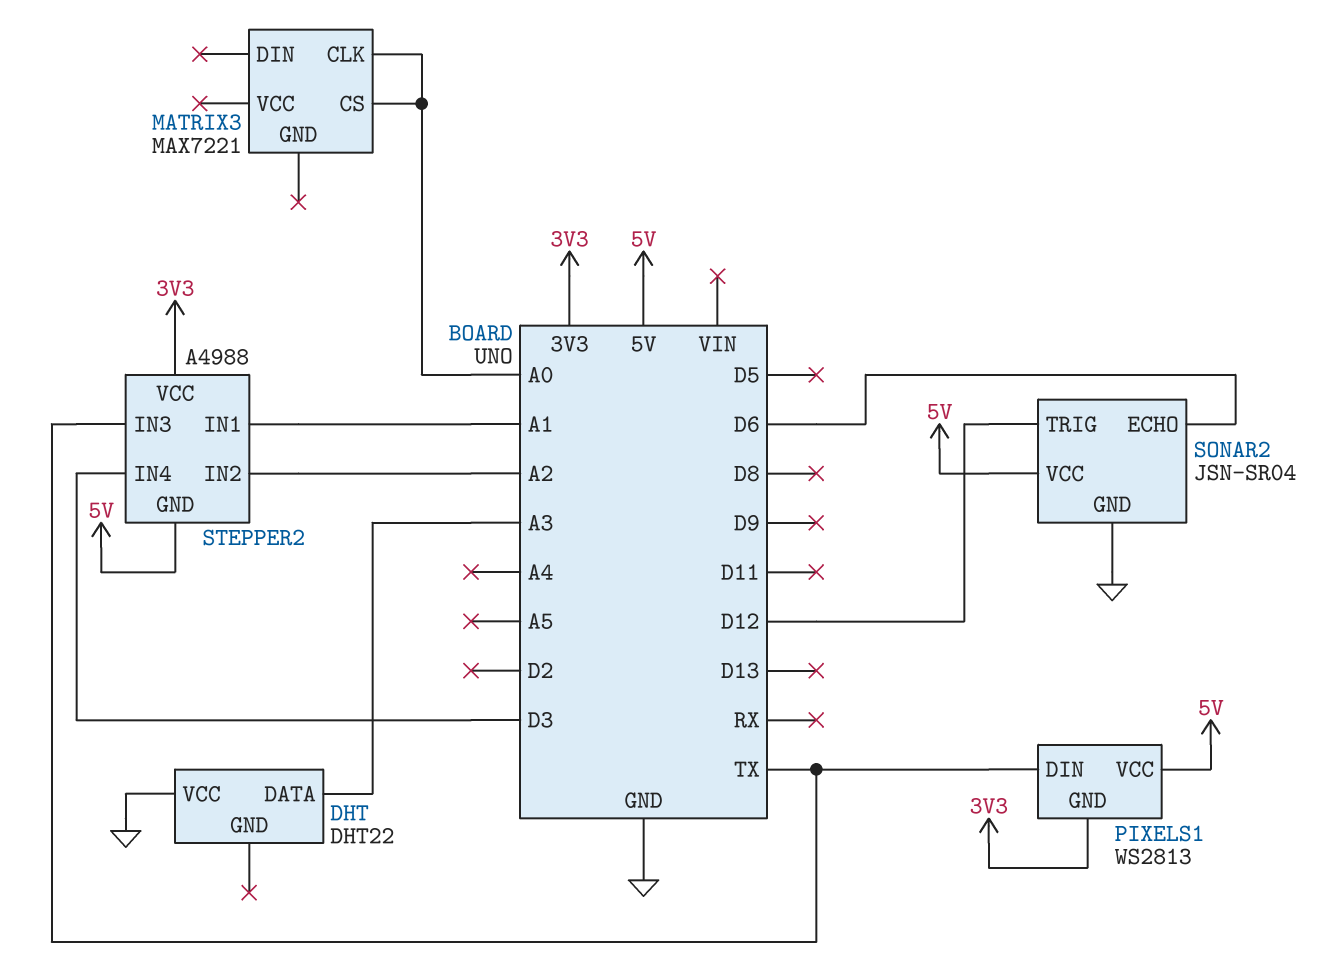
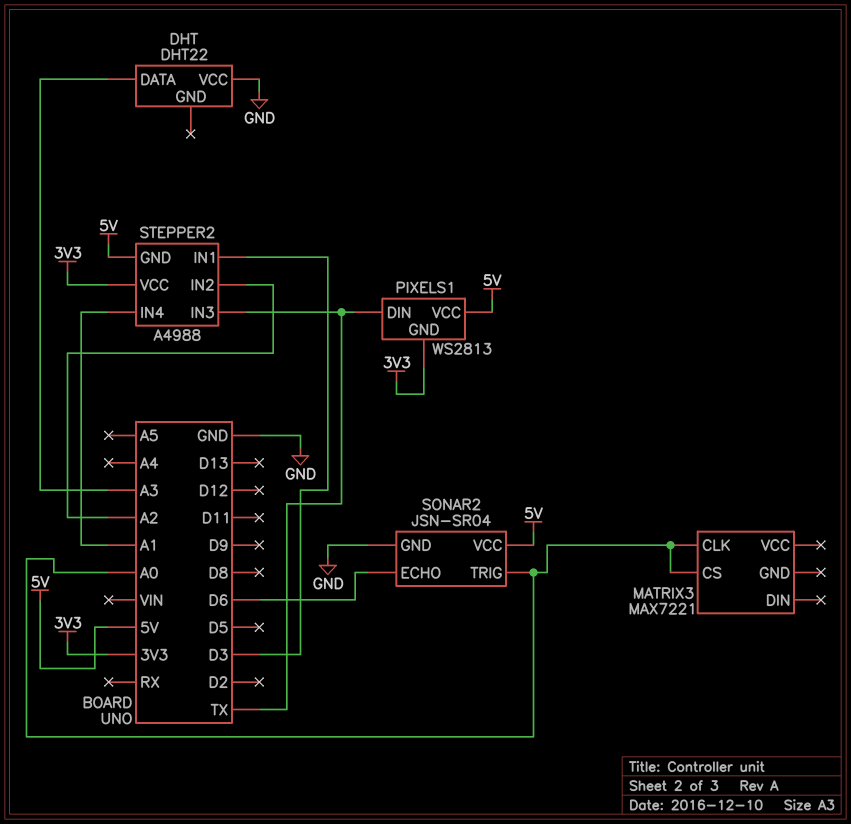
SONAR2 pin TRIG: D12 -> A0
STEPPER2 pin IN1: A1 -> D3
STEPPER2 pin IN4: D3 -> A1

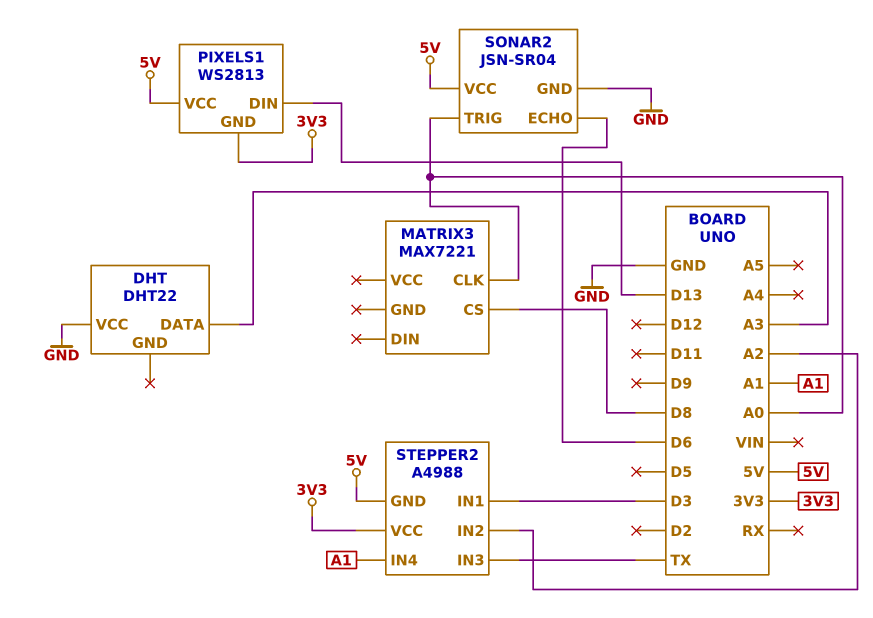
MATRIX3 pin CS: A0 -> D8
PIXELS1 pin DIN: TX -> D13

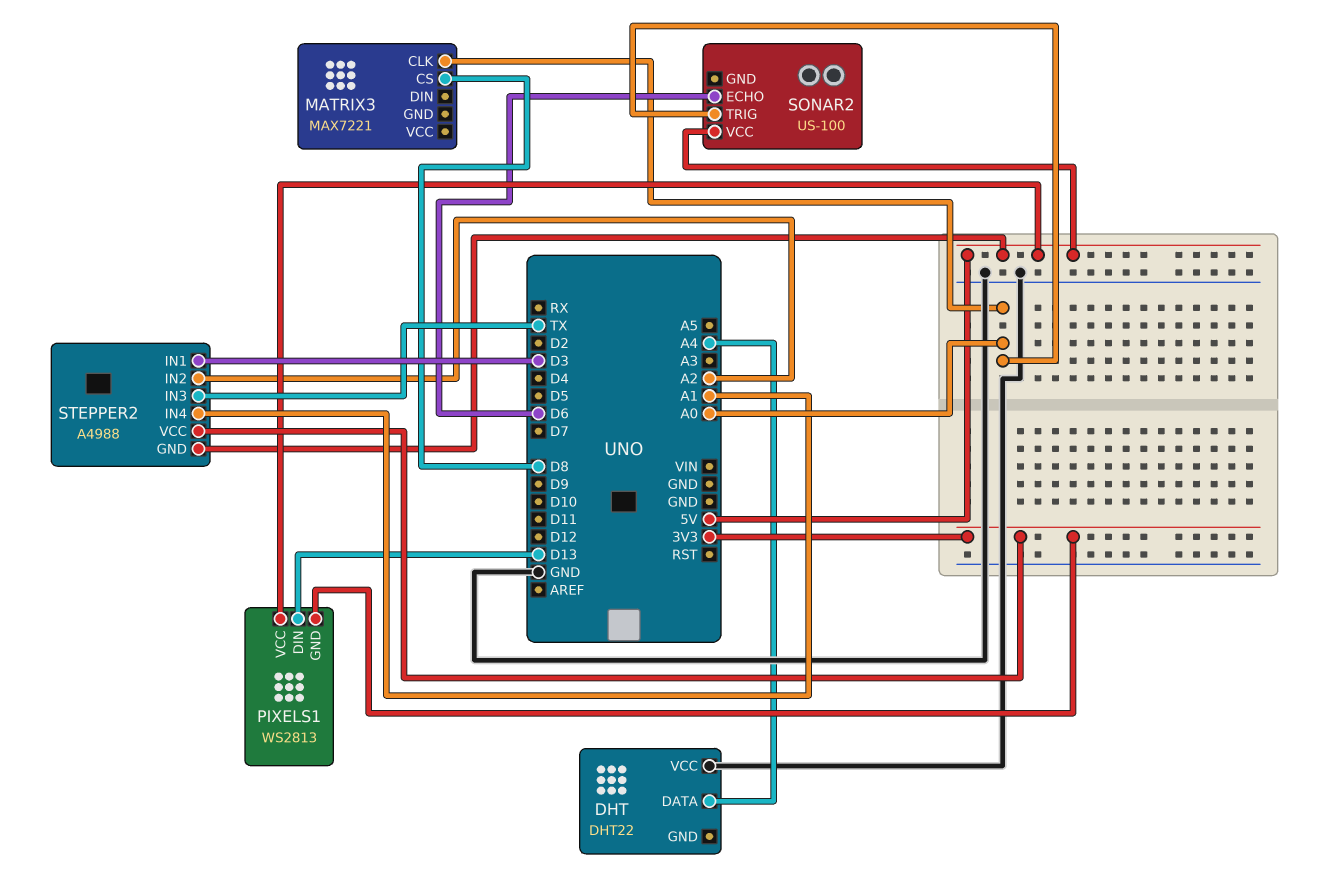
DHT pin DATA: A3 -> A4
SONAR2: JSN-SR04 -> US-100
SONAR2 pin GND: GND -> none

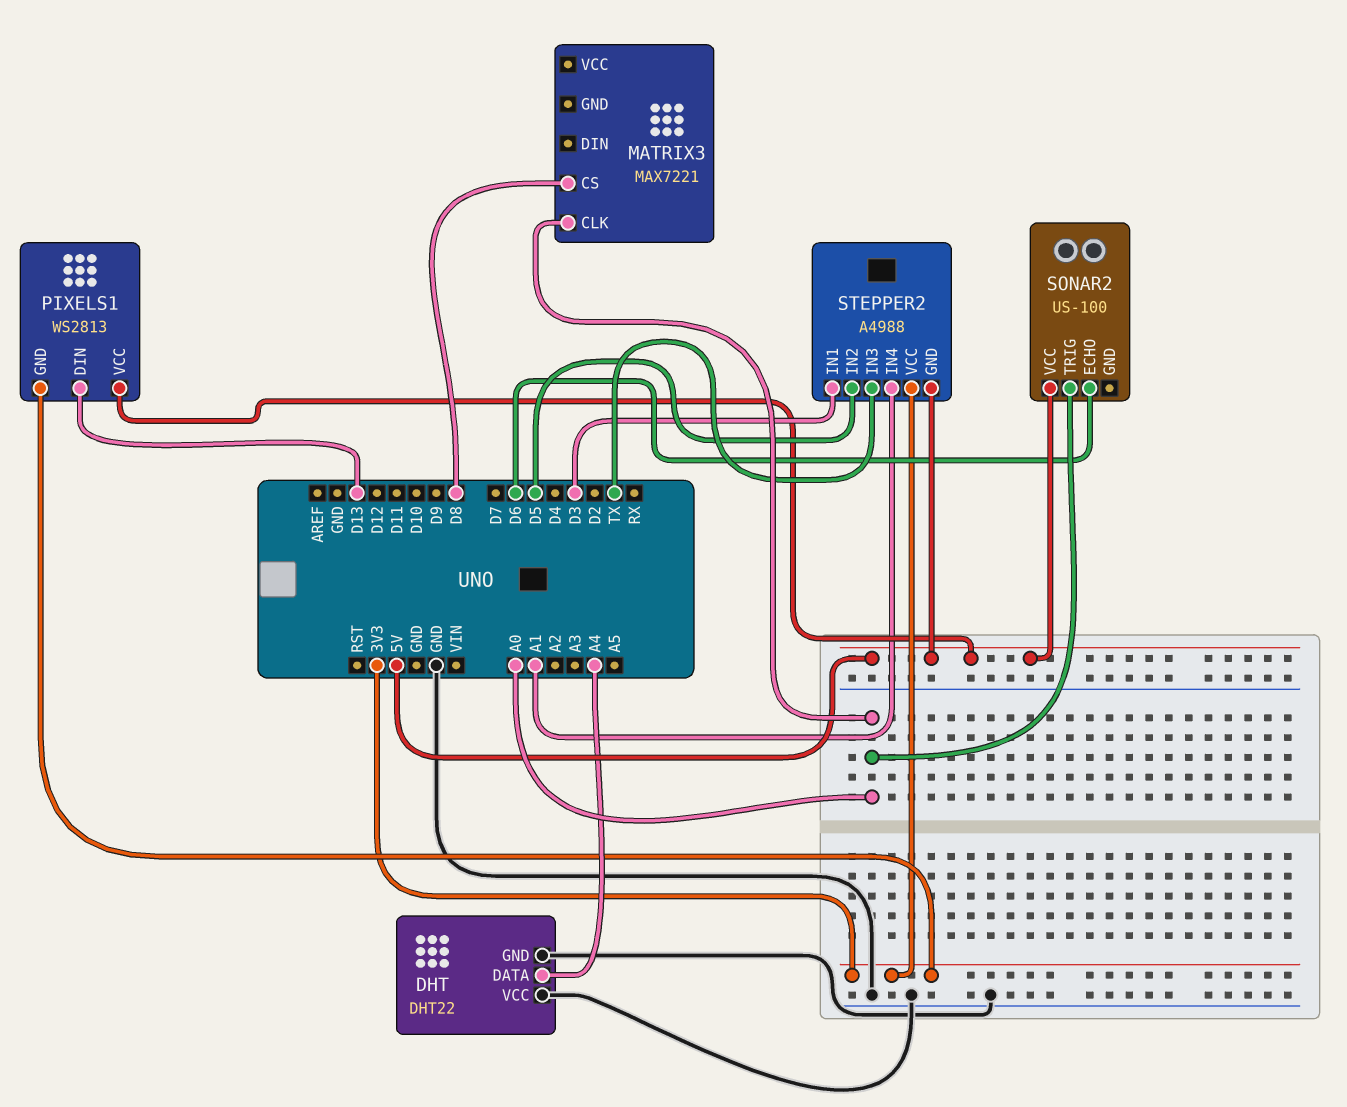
DHT pin GND: none -> GND
STEPPER2 pin IN2: A2 -> D5

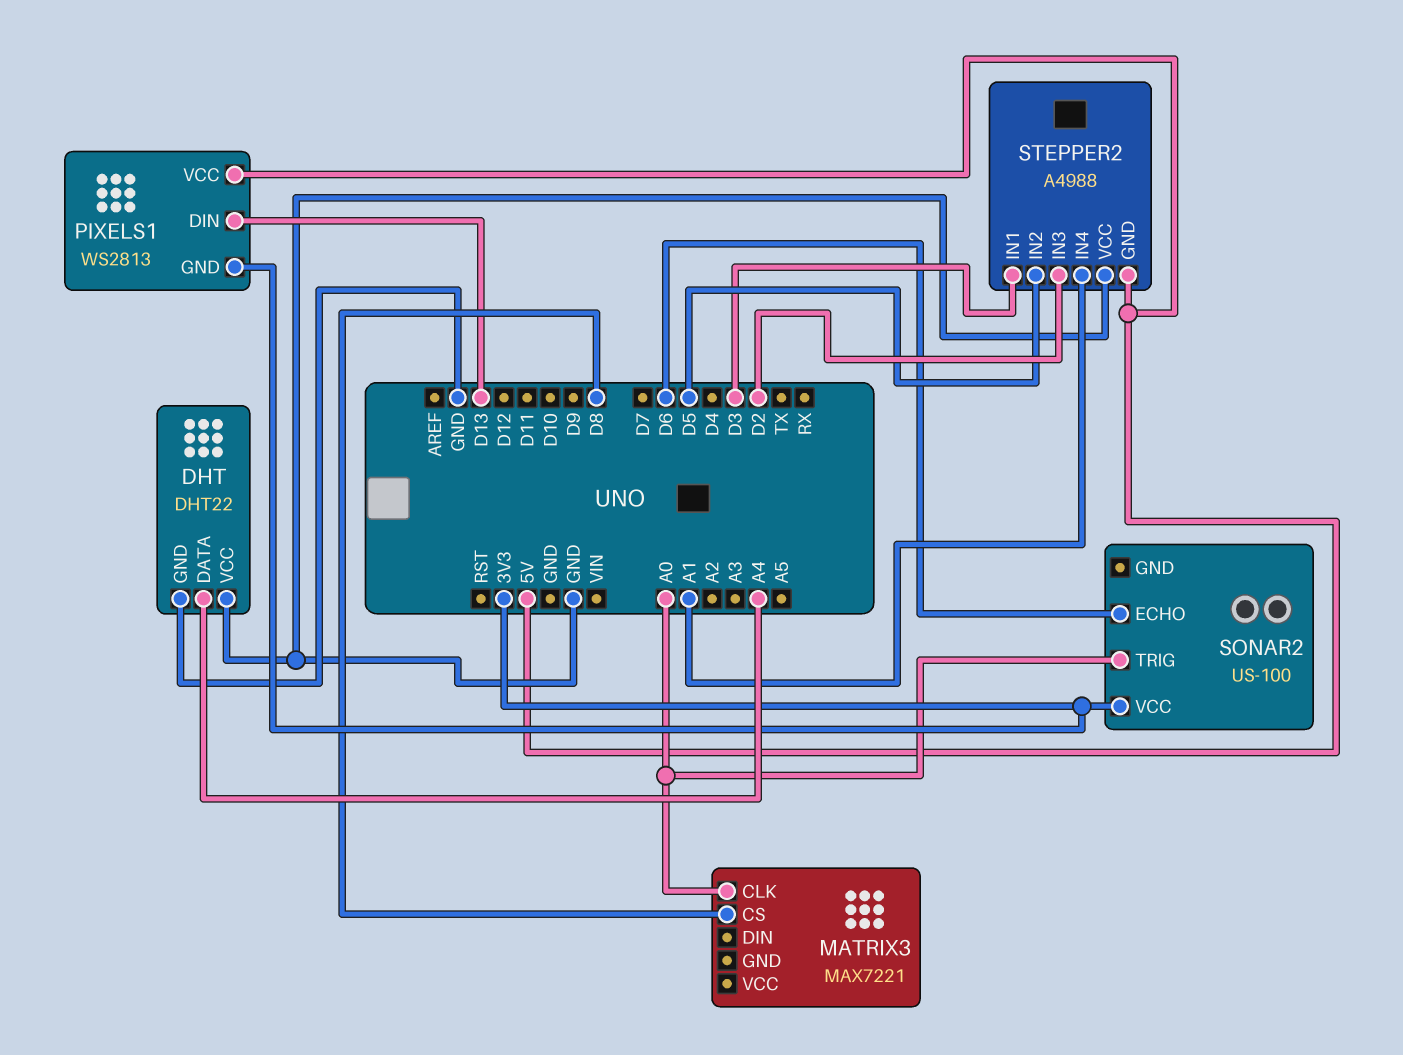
SONAR2 pin VCC: 5V -> 3V3
STEPPER2 pin IN3: TX -> D2
STEPPER2 pin VCC: 3V3 -> GND

